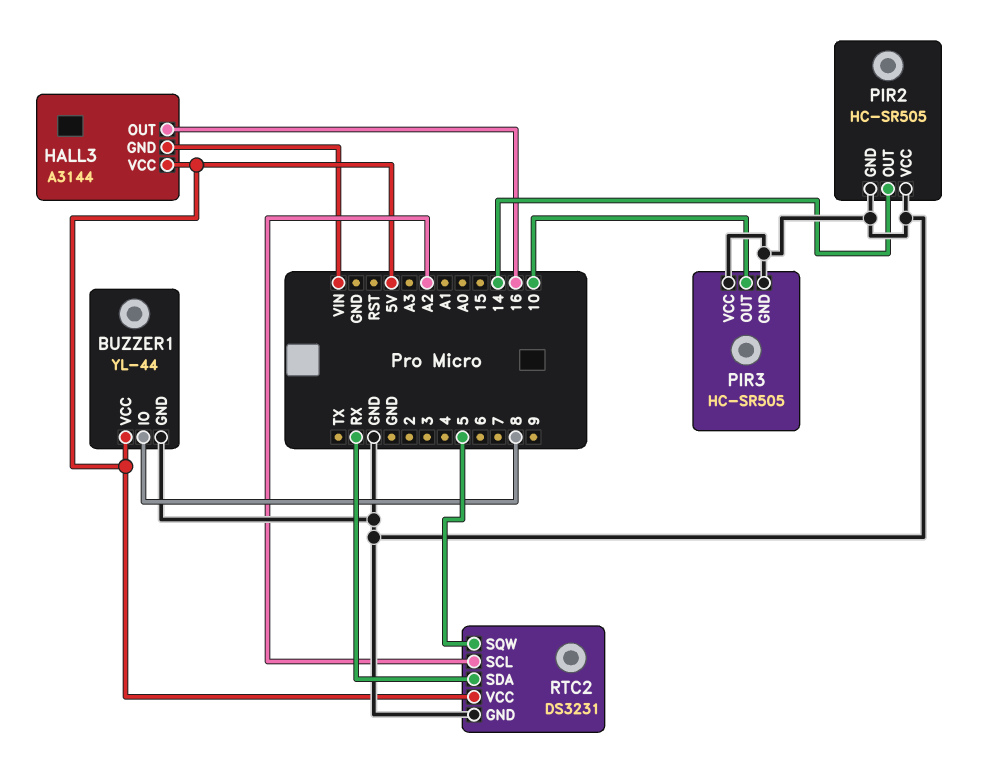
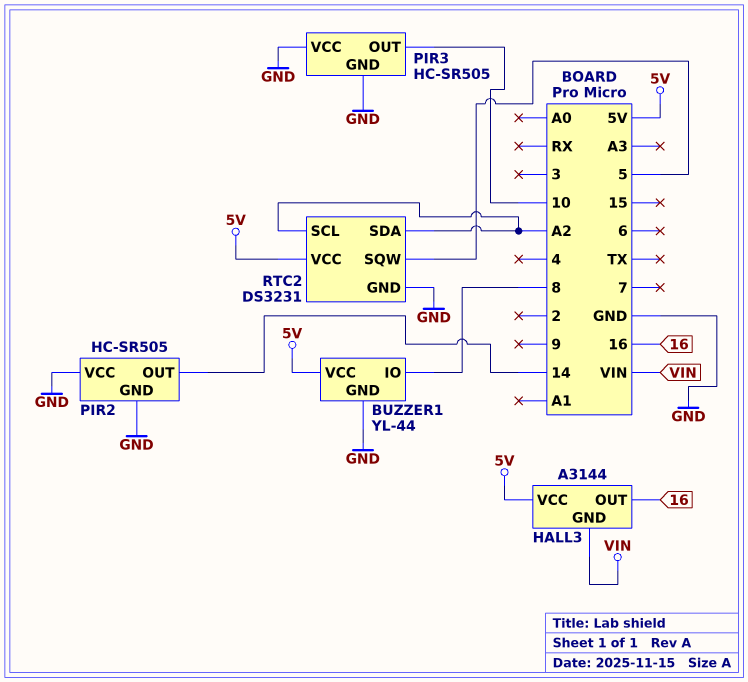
RTC2 pin SDA: RX -> A2

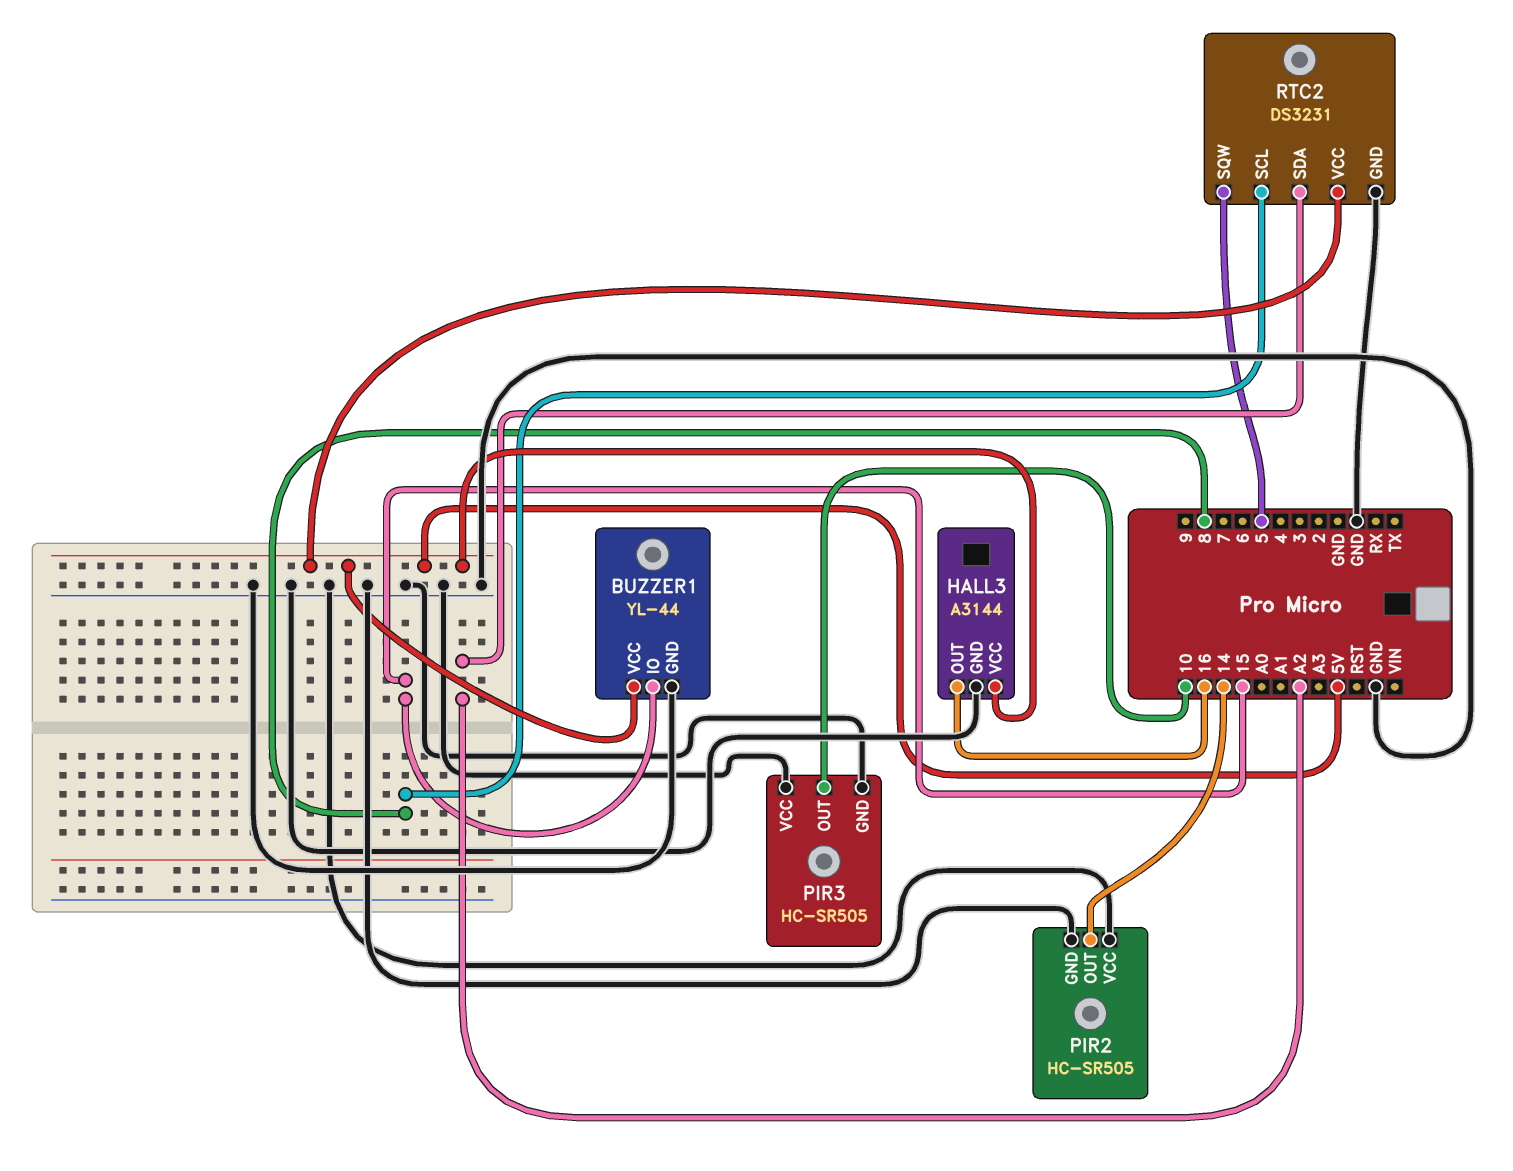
BUZZER1 pin IO: 8 -> 15
HALL3 pin GND: VIN -> GND
RTC2 pin SCL: A2 -> 8

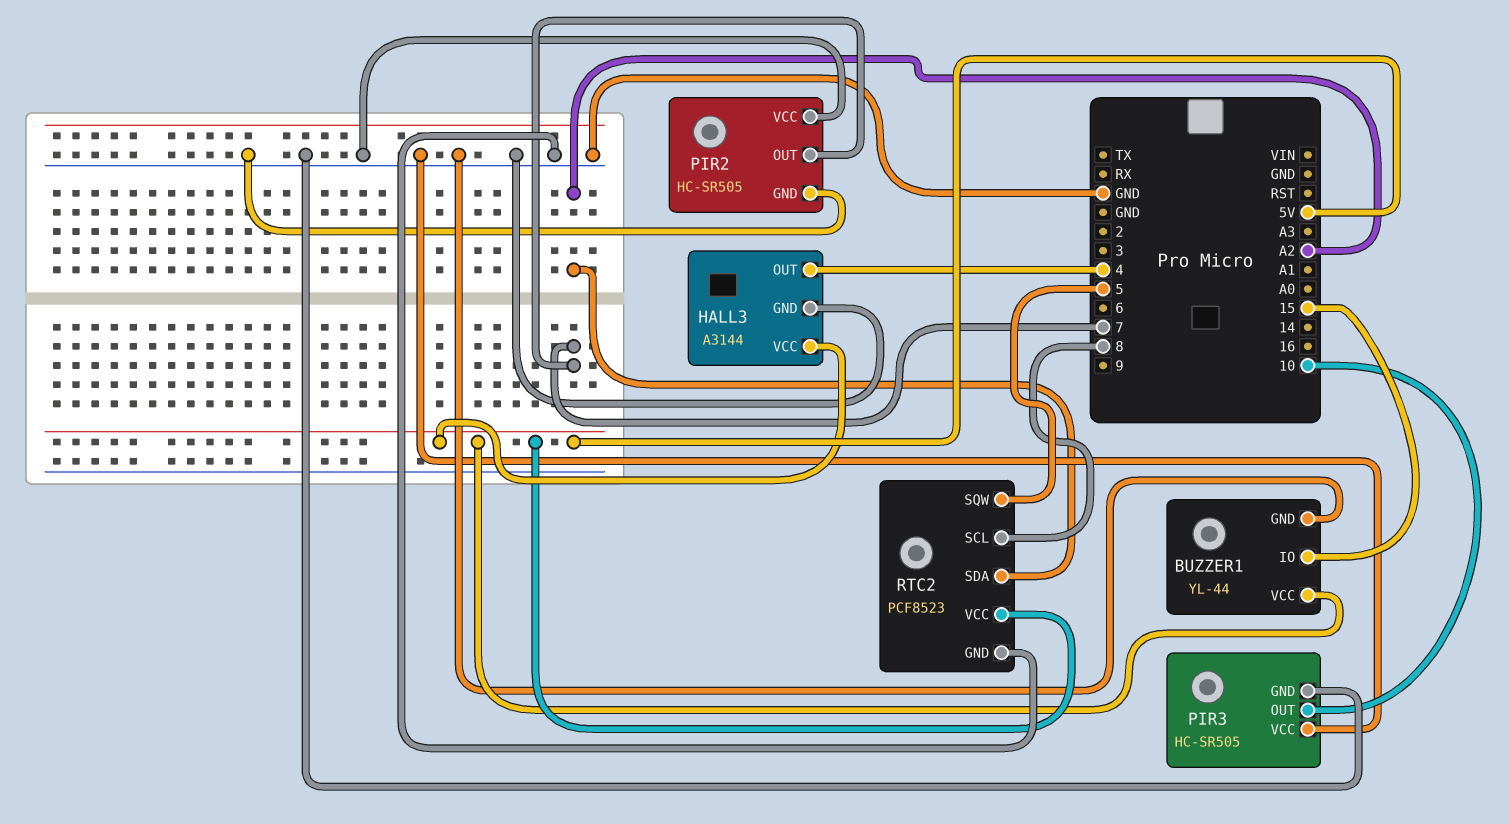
HALL3 pin OUT: 16 -> 4
PIR2 pin OUT: 14 -> 7
RTC2: DS3231 -> PCF8523

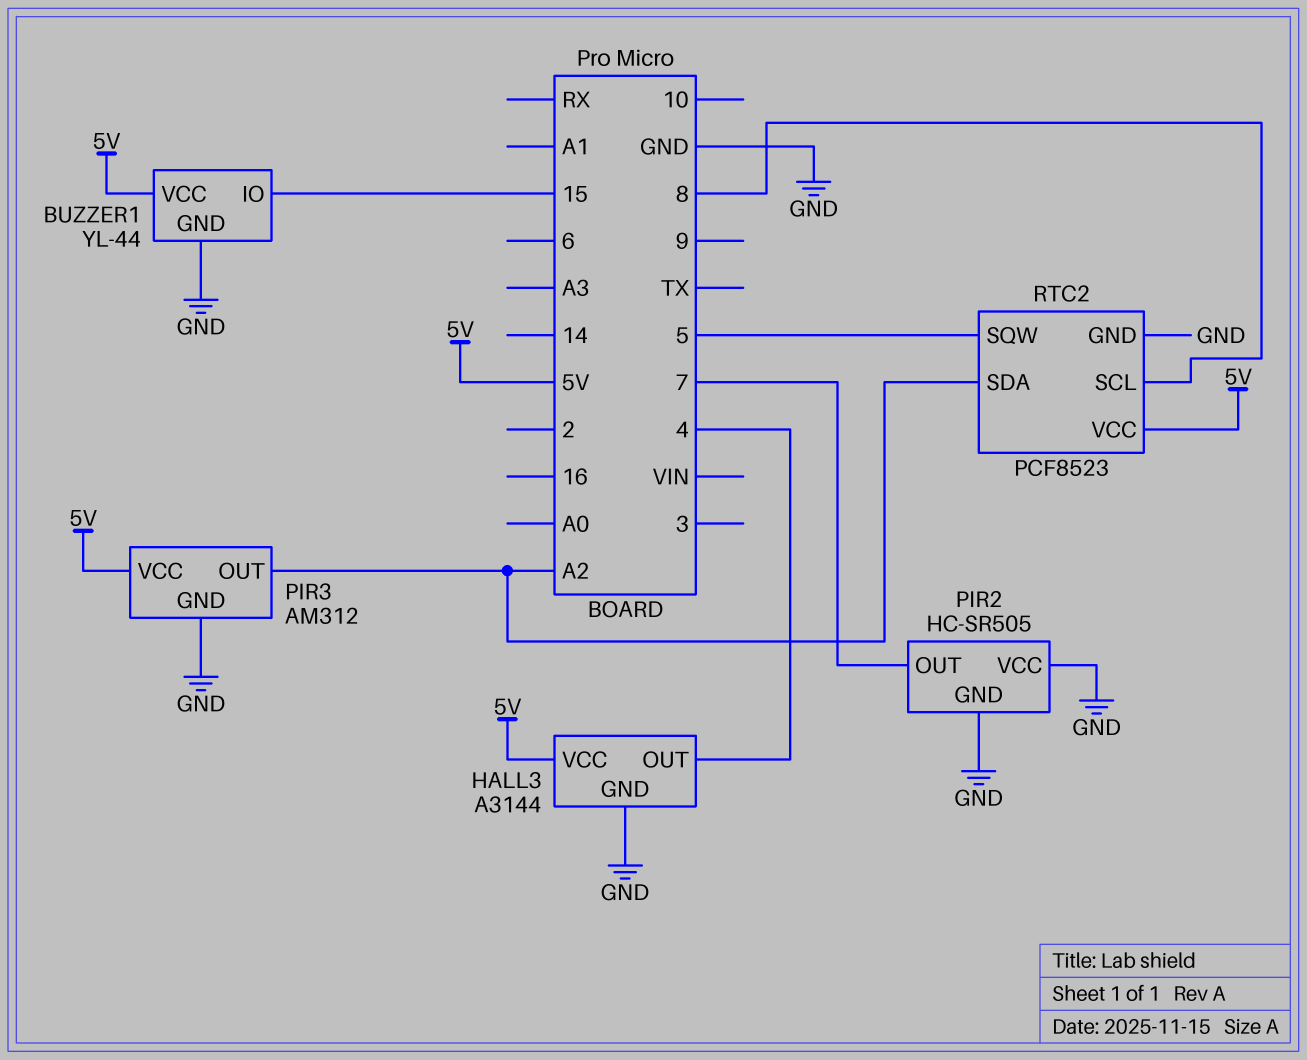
PIR3: HC-SR505 -> AM312
PIR3 pin OUT: 10 -> A2
PIR3 pin VCC: GND -> 5V

